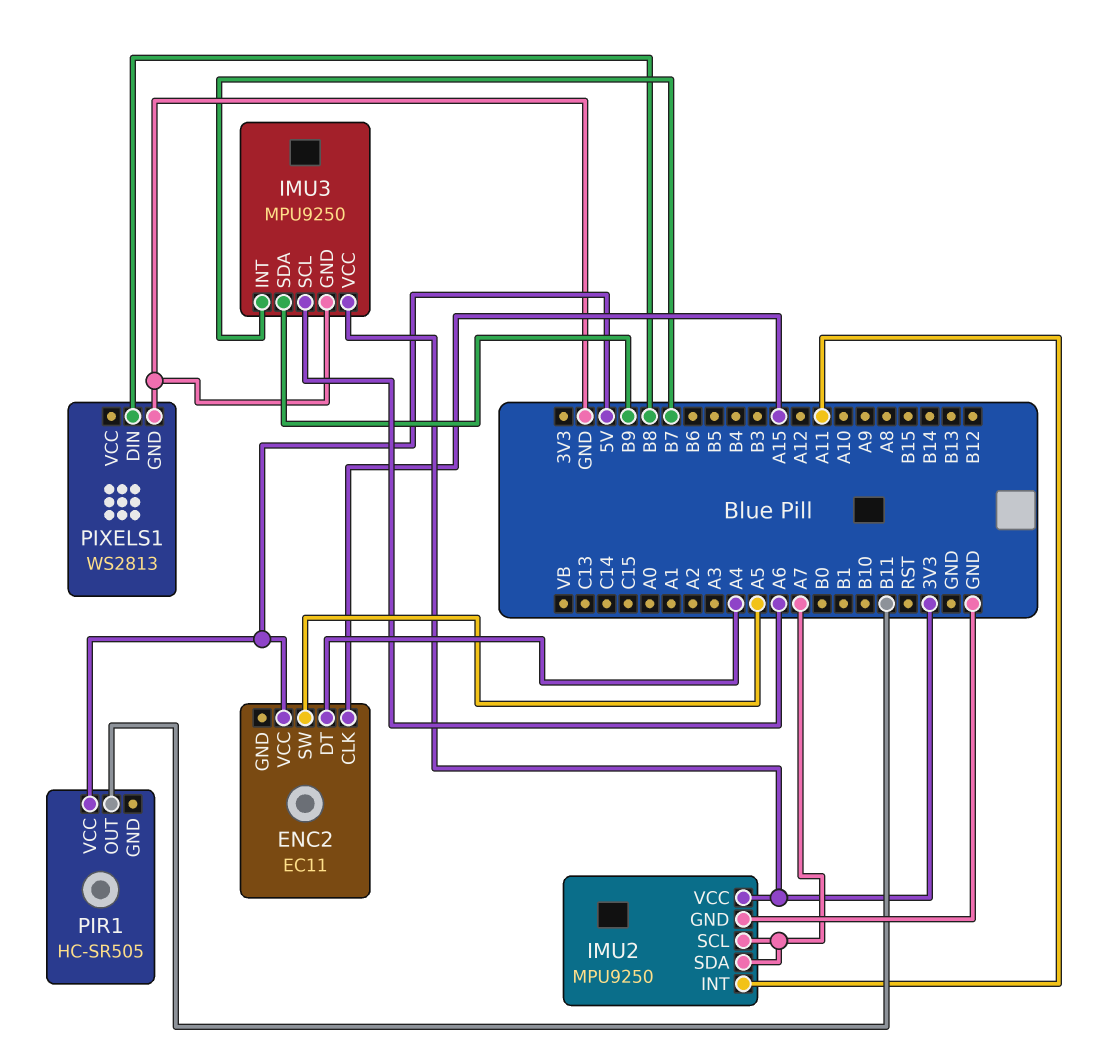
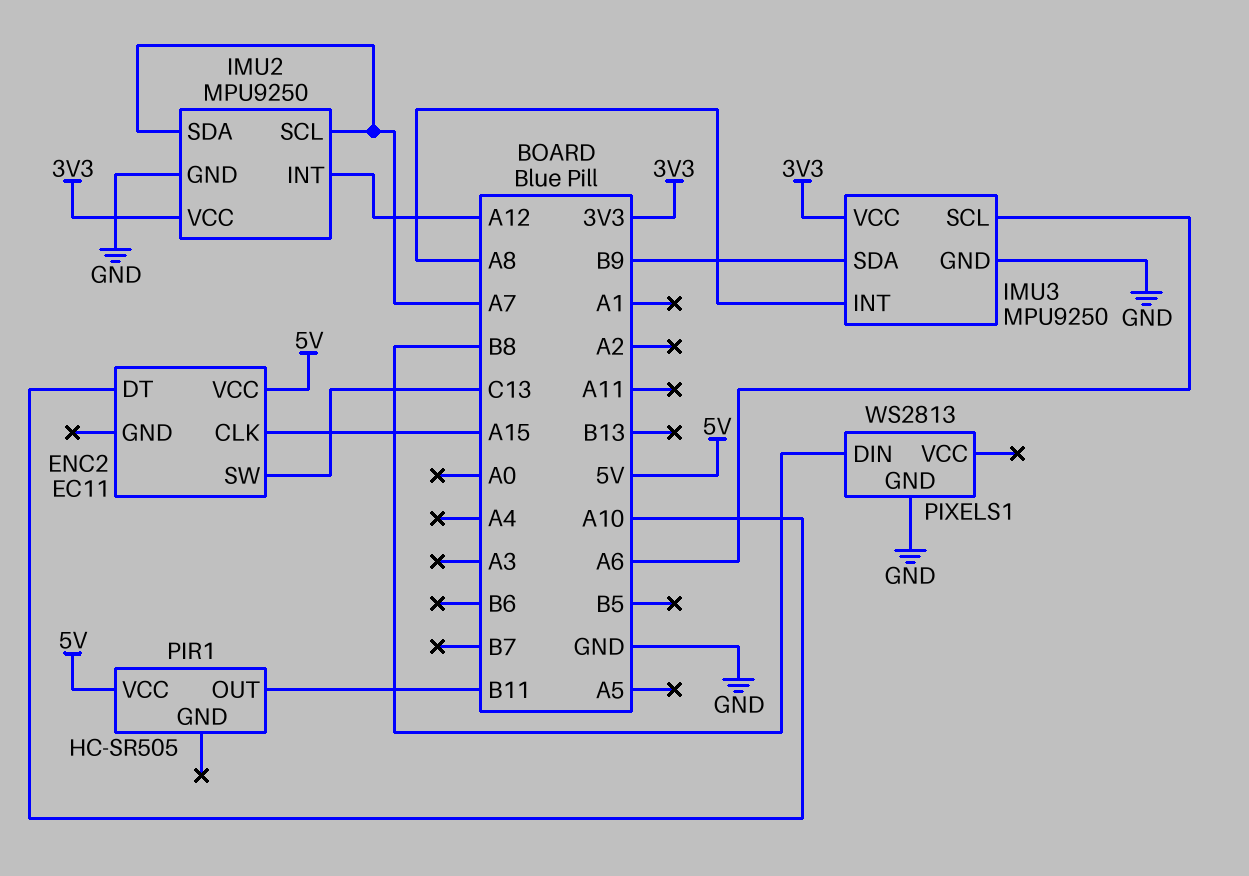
ENC2 pin DT: A4 -> A10
ENC2 pin SW: A5 -> C13
IMU2 pin INT: A11 -> A12
IMU3 pin INT: B7 -> A8

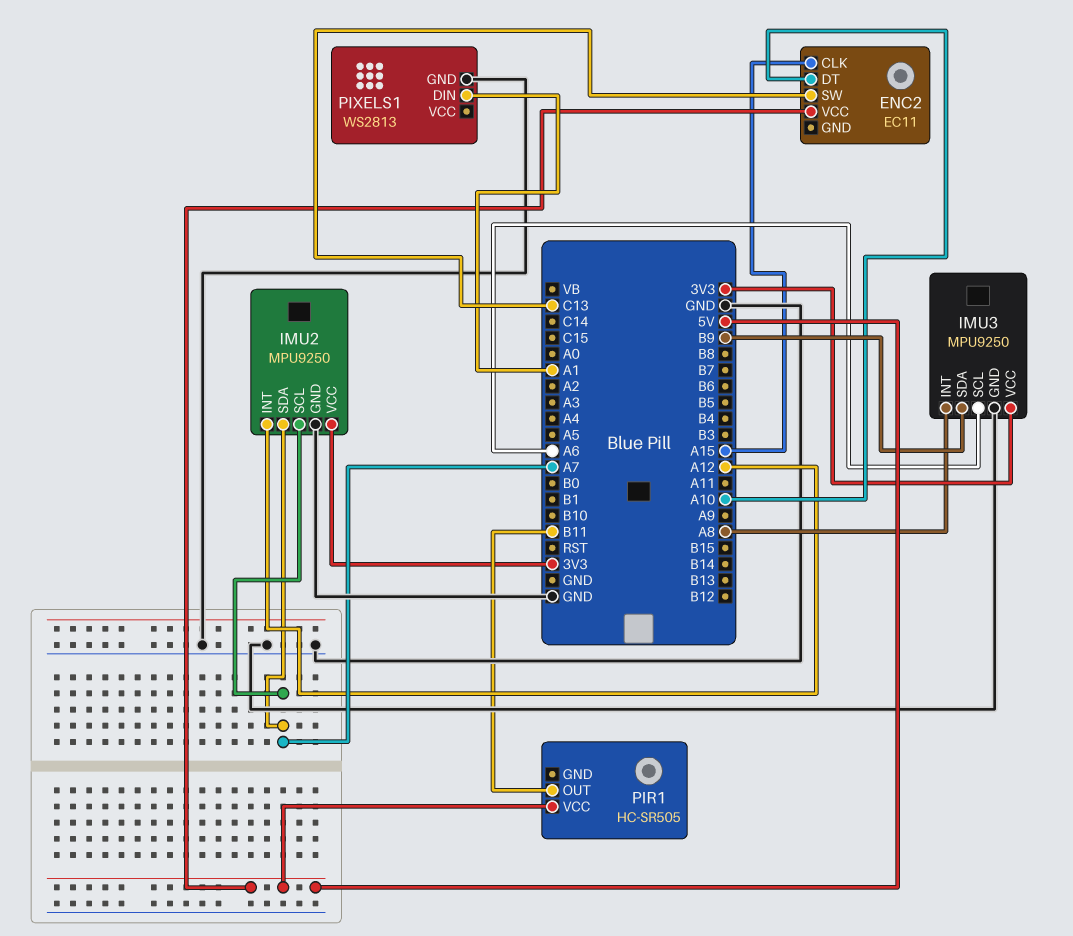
PIXELS1 pin DIN: B8 -> A1

